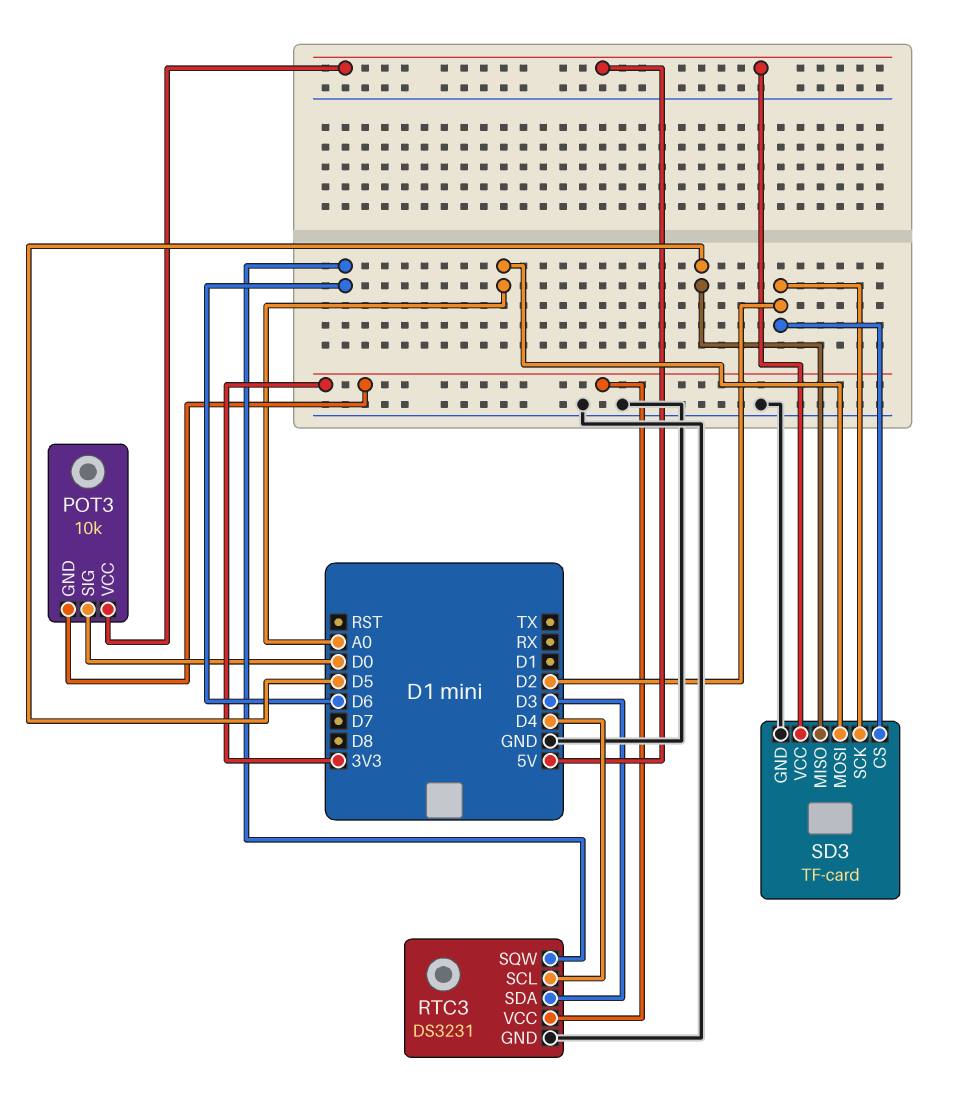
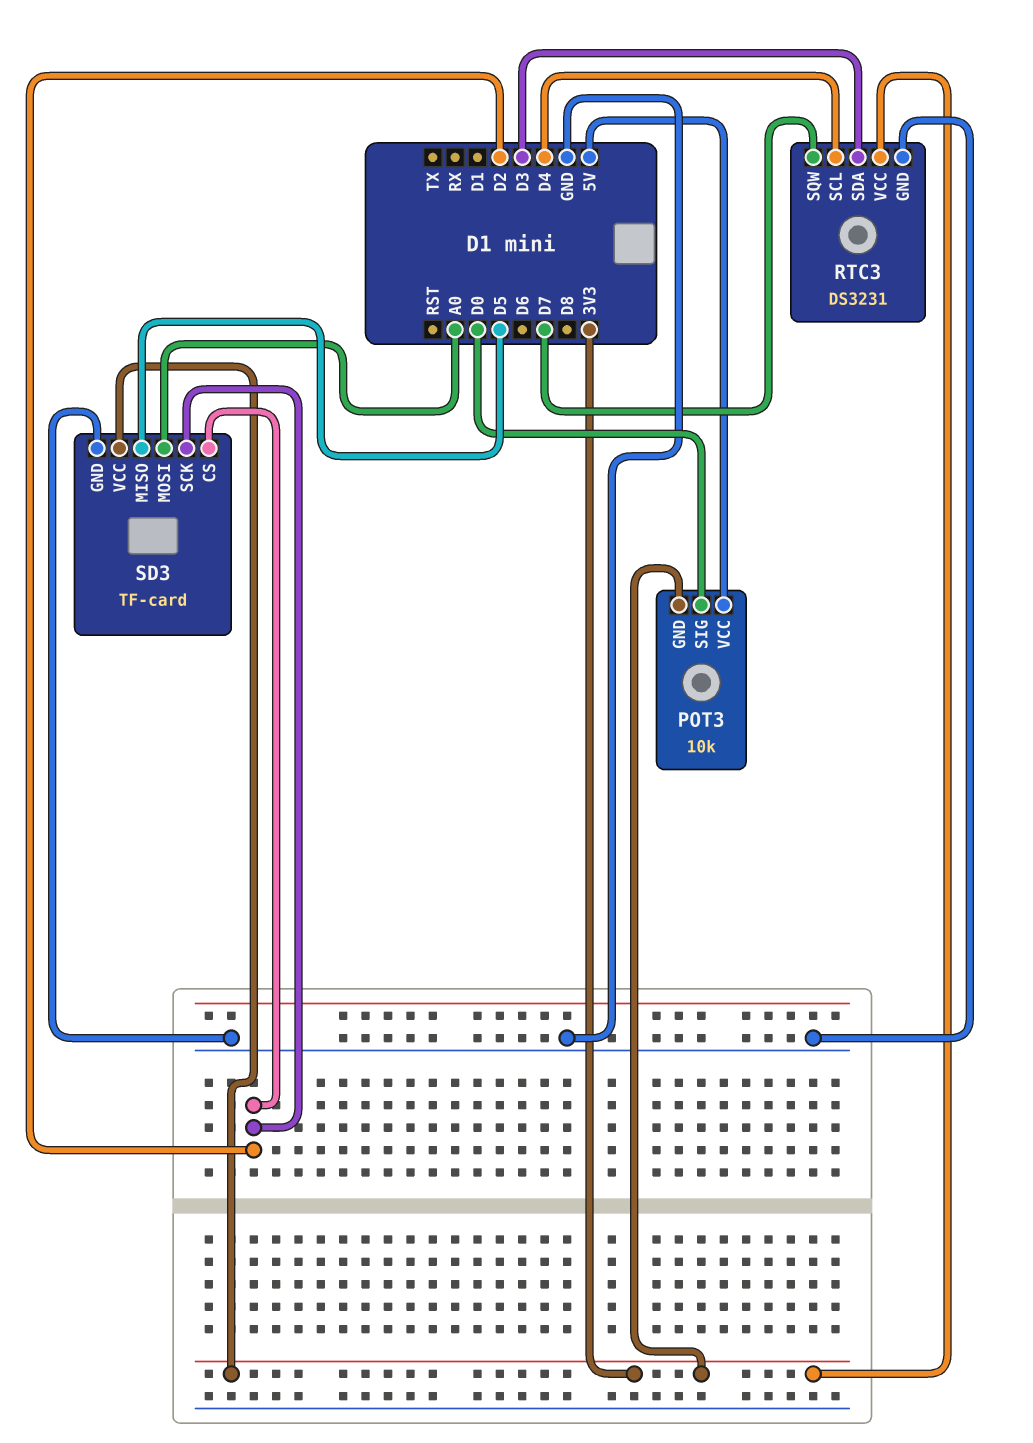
RTC3 pin SQW: D6 -> D7
SD3 pin VCC: 5V -> 3V3

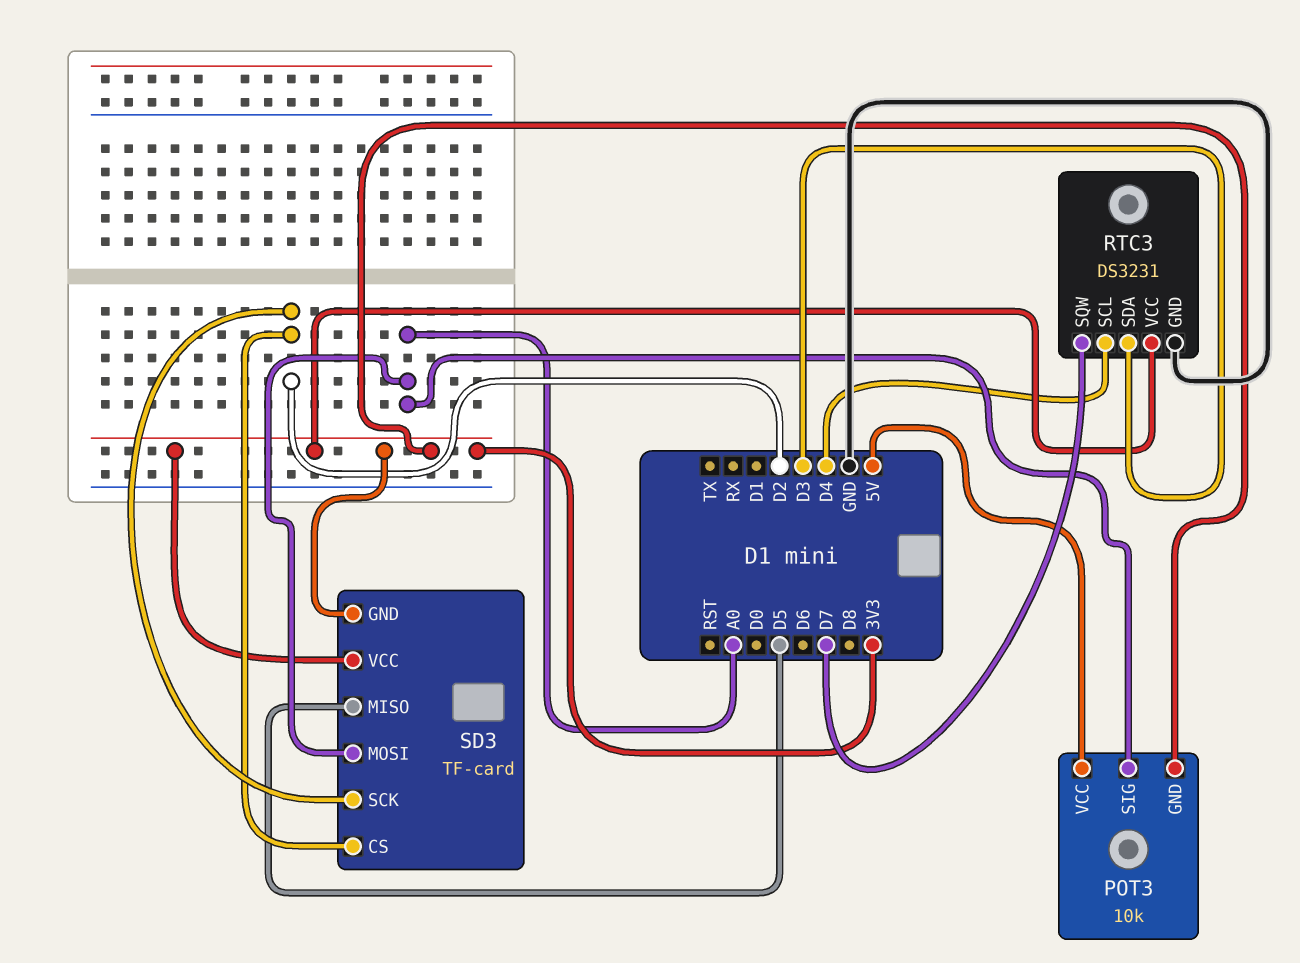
POT3 pin SIG: D0 -> A0
SD3 pin GND: GND -> 3V3

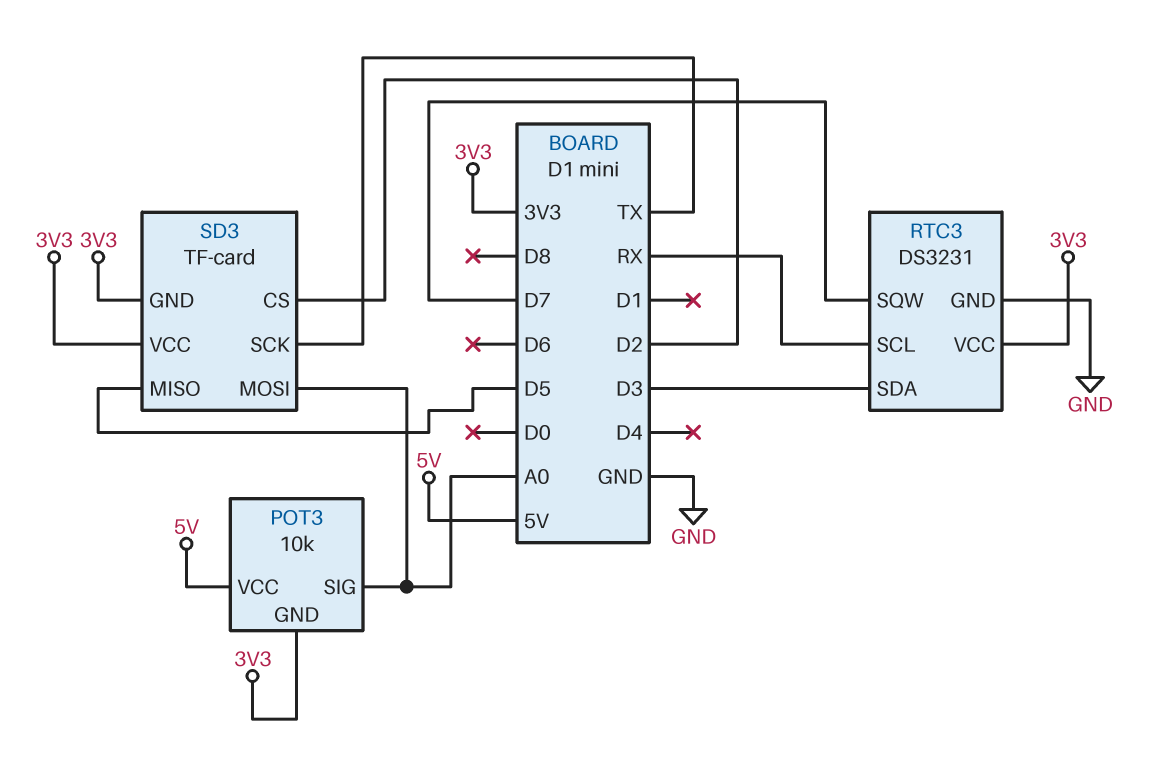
RTC3 pin SCL: D4 -> RX
SD3 pin SCK: D2 -> TX

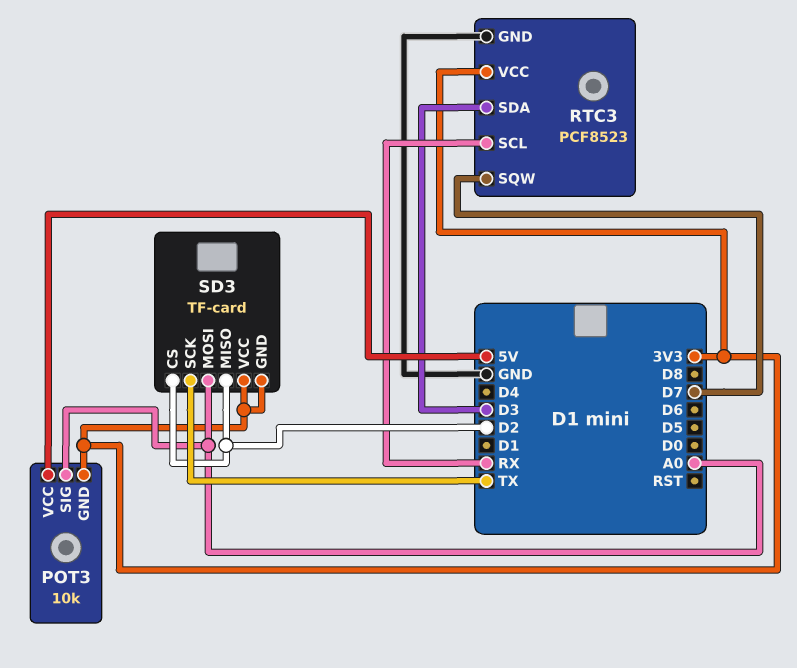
RTC3: DS3231 -> PCF8523
SD3 pin MISO: D5 -> D2

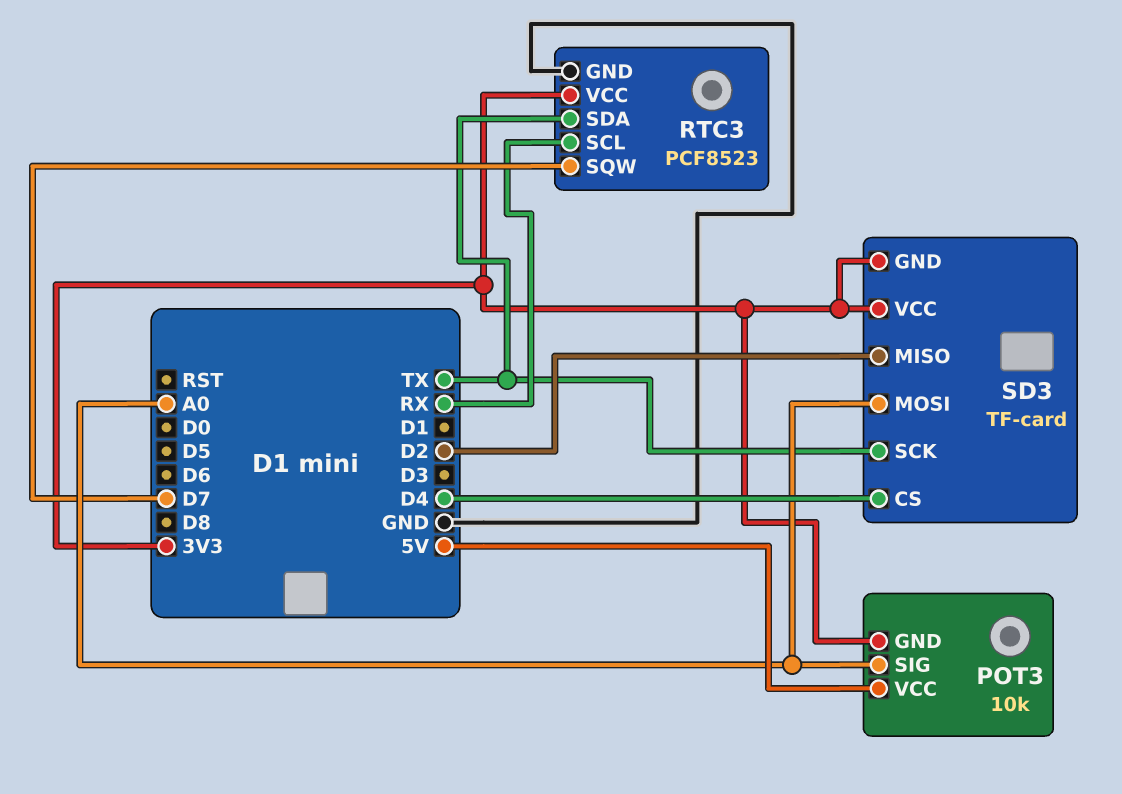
RTC3 pin SDA: D3 -> TX
SD3 pin CS: D2 -> D4

